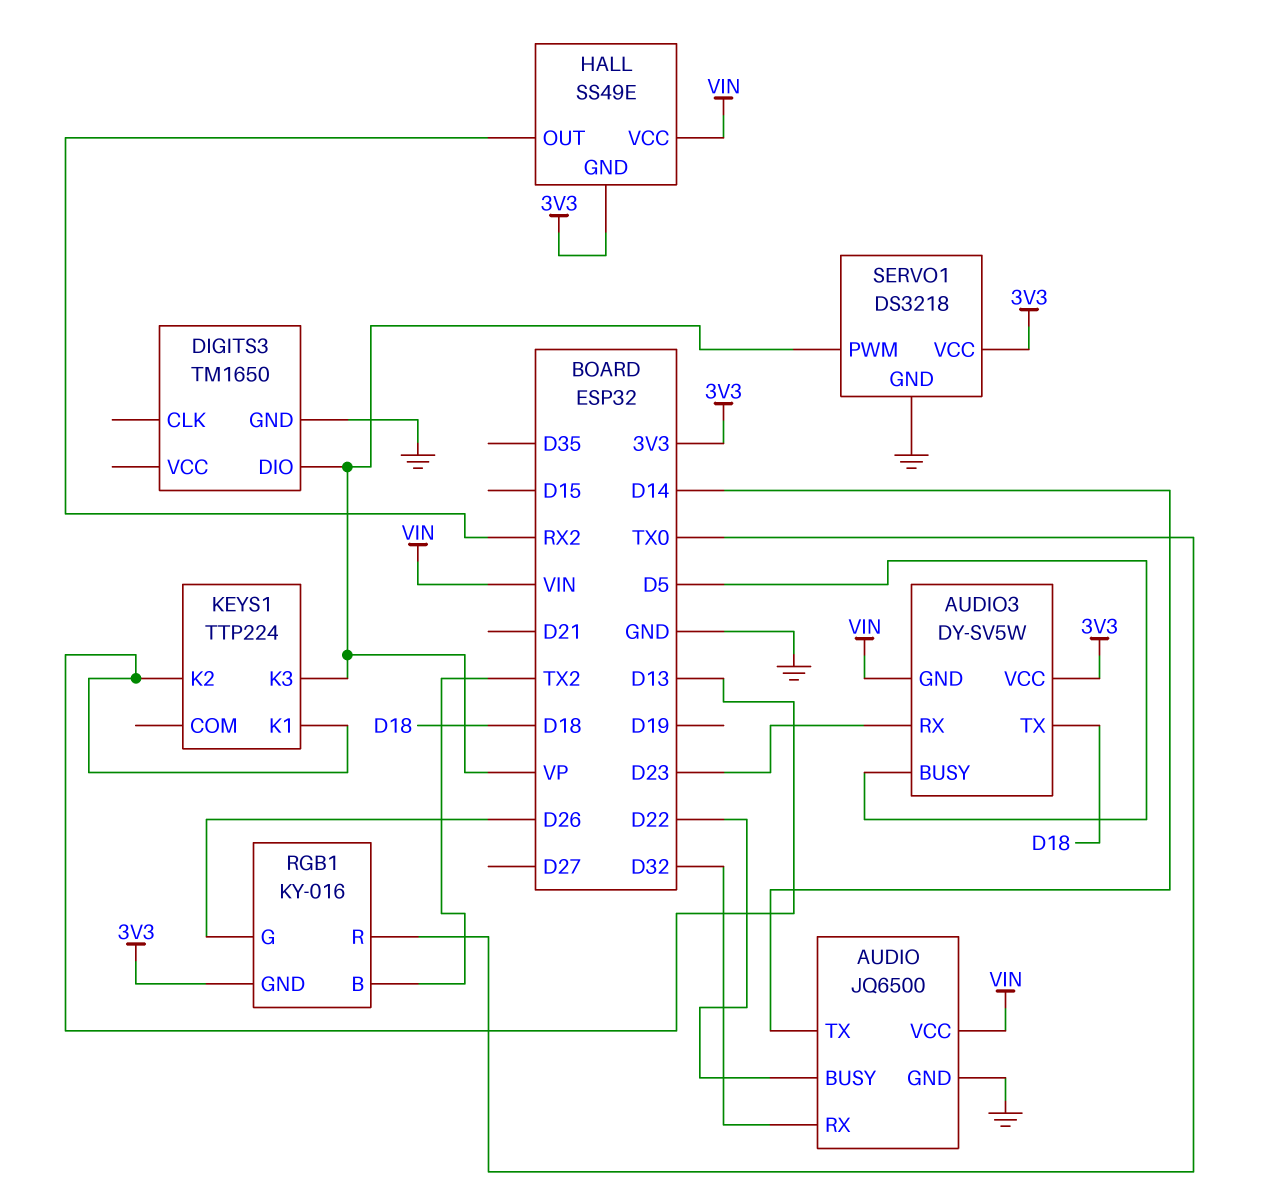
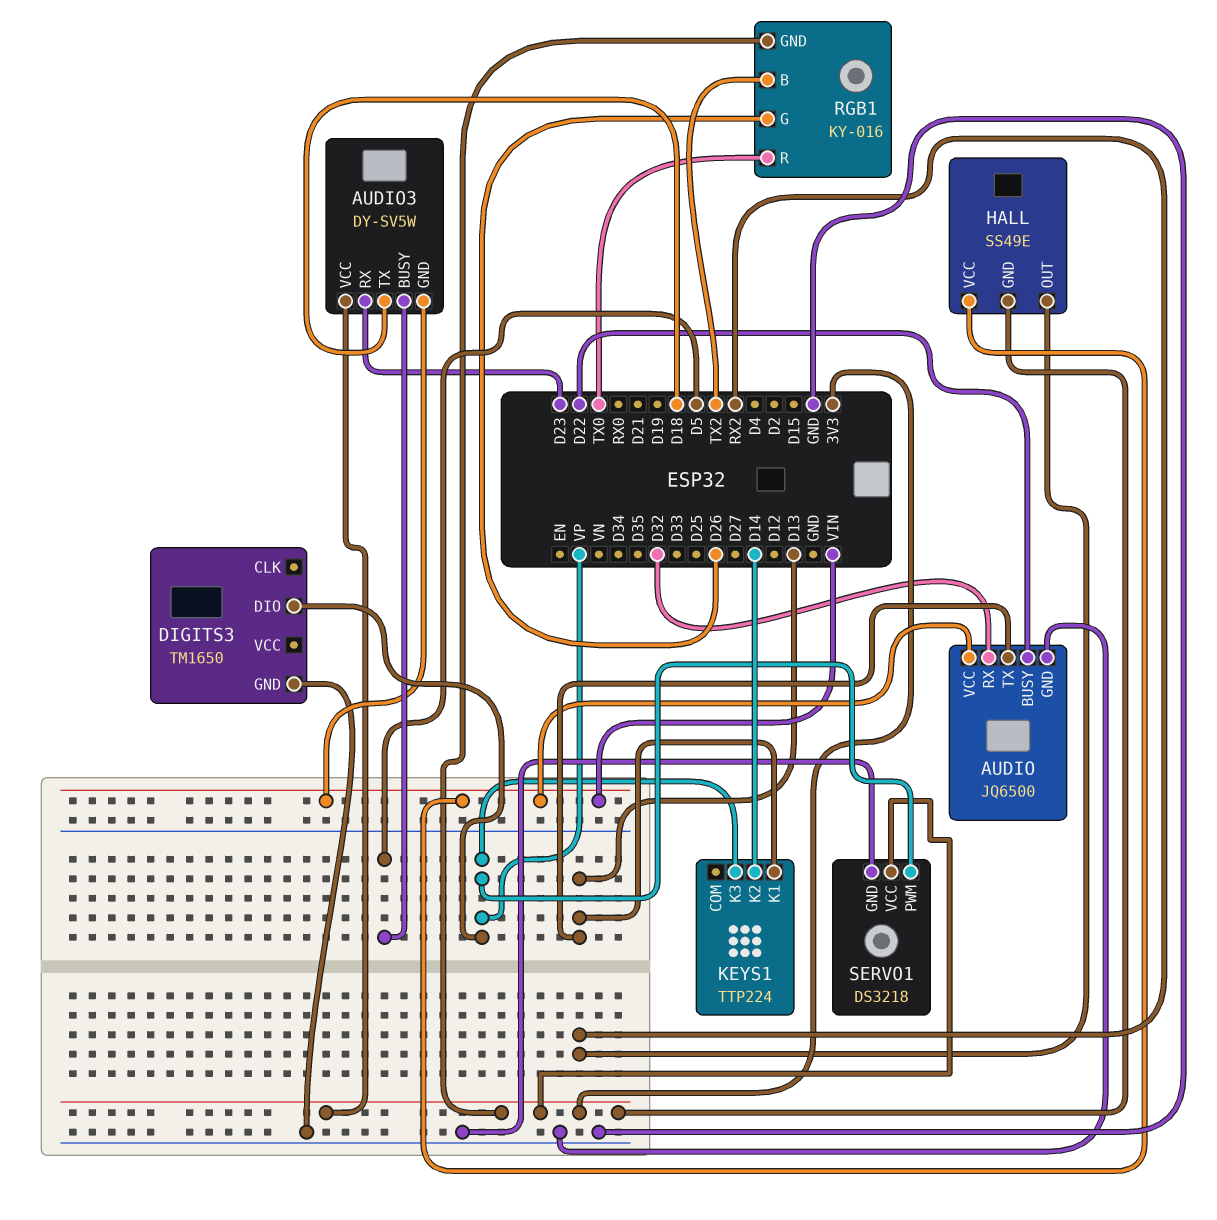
AUDIO pin TX: D14 -> D13
KEYS1 pin K2: D13 -> D14

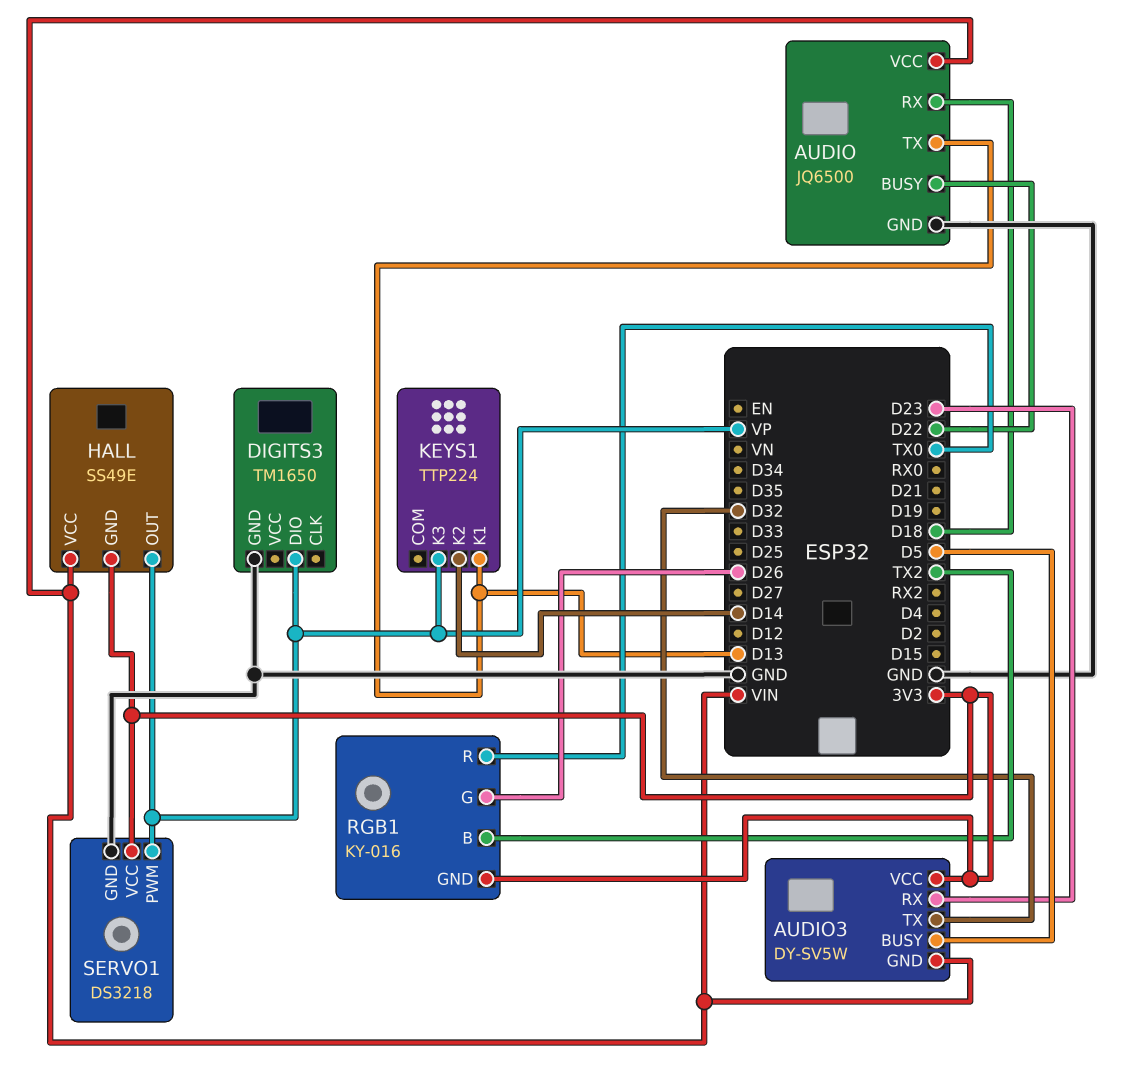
AUDIO pin RX: D32 -> D18
AUDIO3 pin TX: D18 -> D32
HALL pin OUT: RX2 -> VP

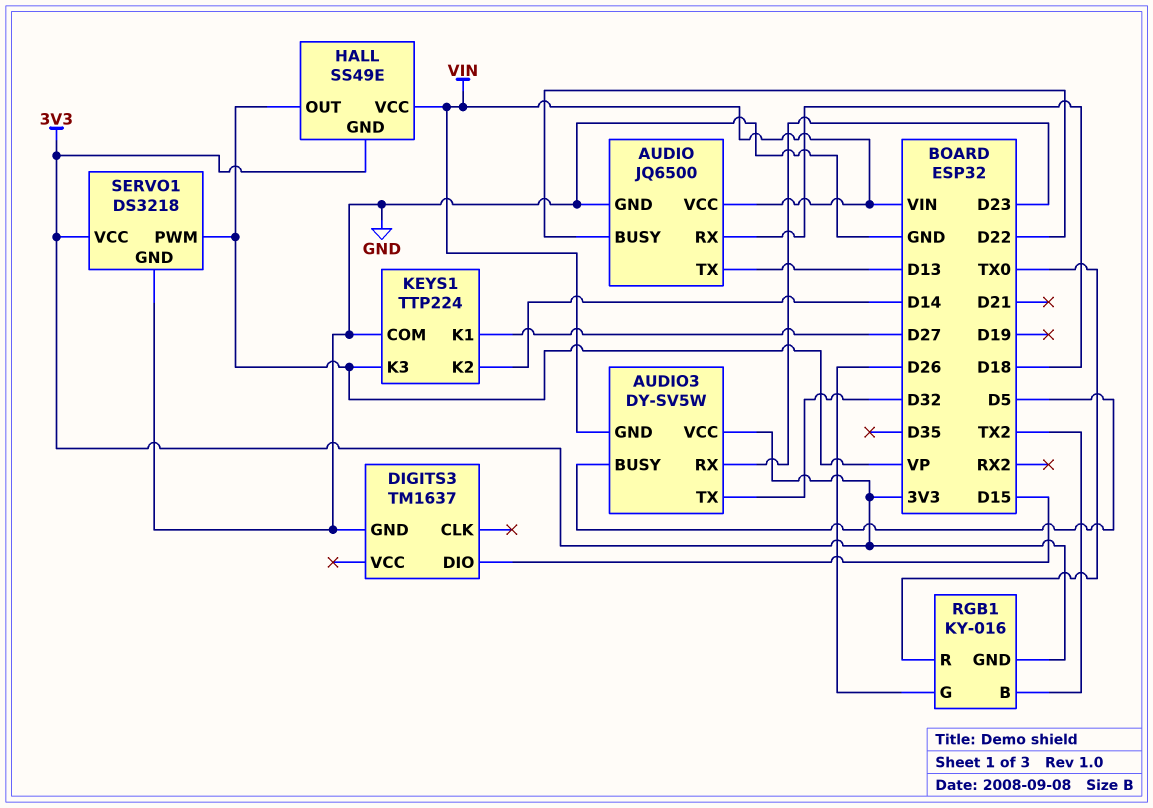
DIGITS3: TM1650 -> TM1637
DIGITS3 pin DIO: VP -> D15
KEYS1 pin COM: none -> GND
KEYS1 pin K1: D13 -> D27

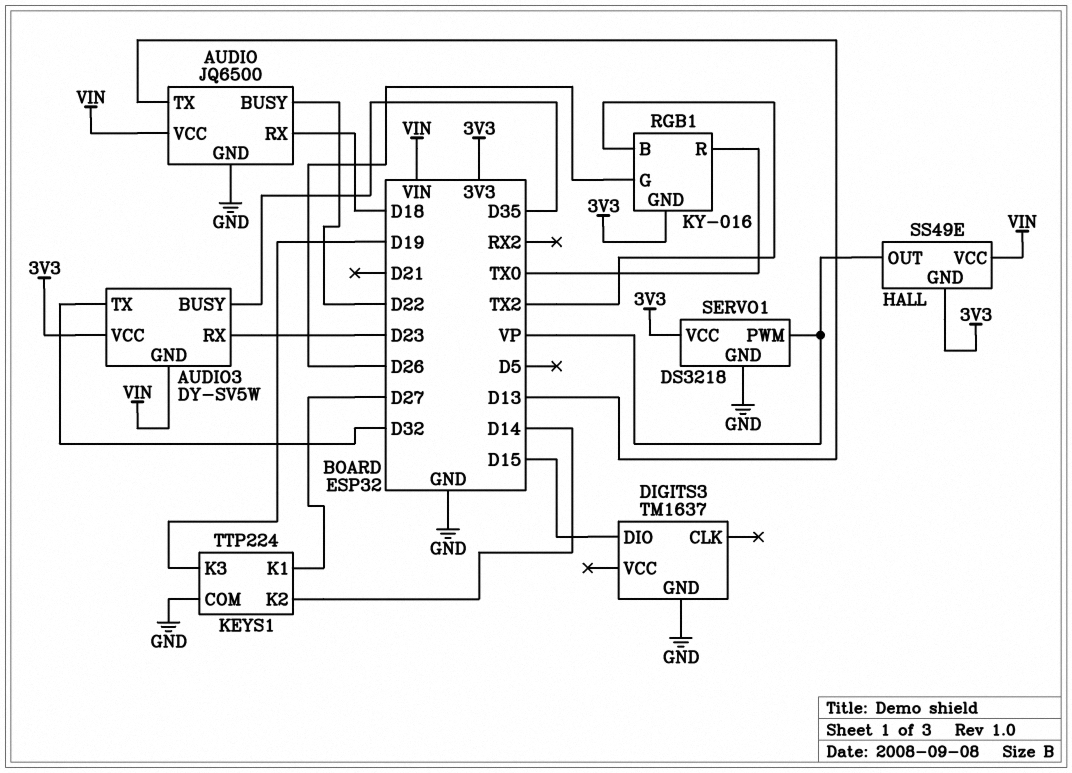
AUDIO3 pin BUSY: D5 -> D35
KEYS1 pin K3: VP -> D19

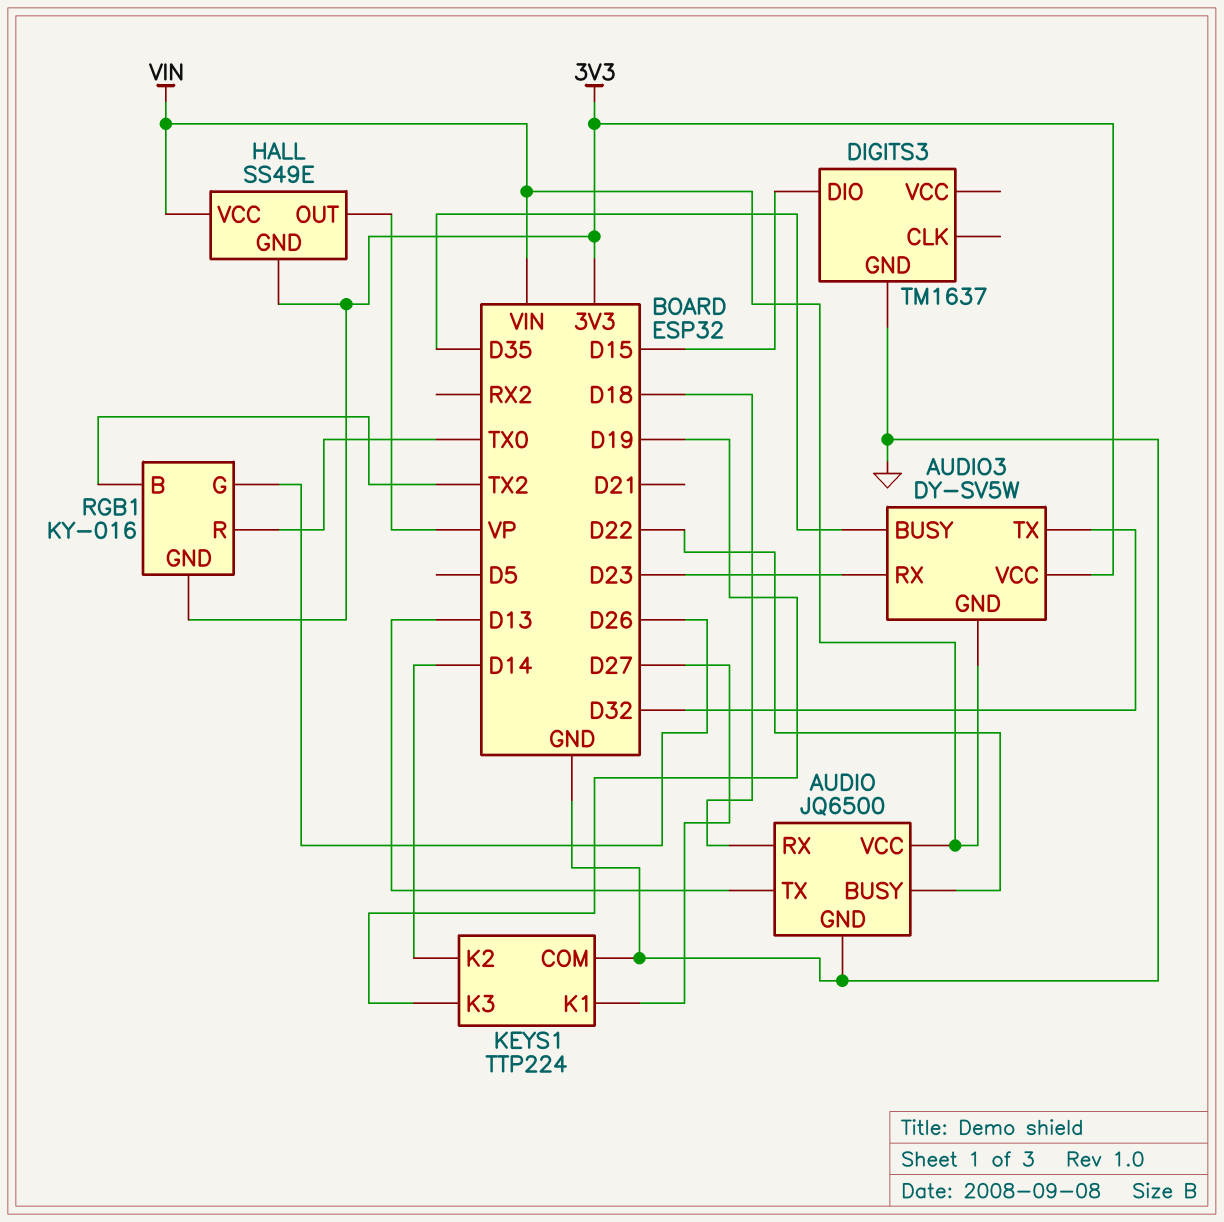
SERVO1: DS3218 -> none
SERVO1 pin GND: GND -> none
SERVO1 pin PWM: VP -> none
SERVO1 pin VCC: 3V3 -> none

